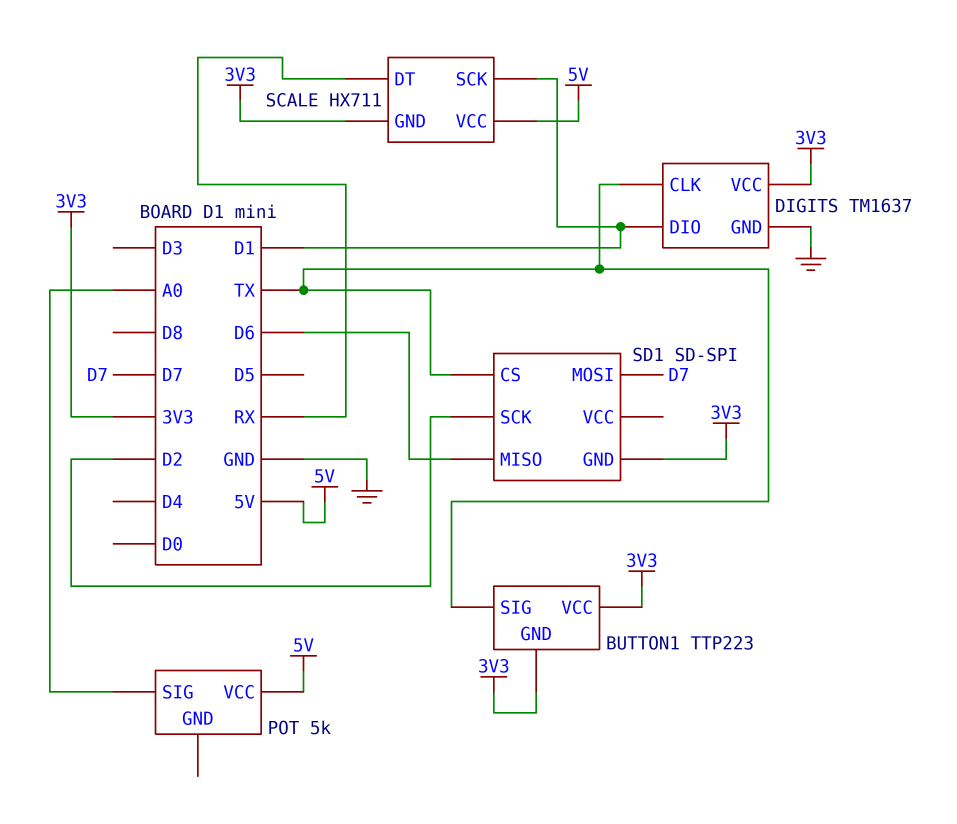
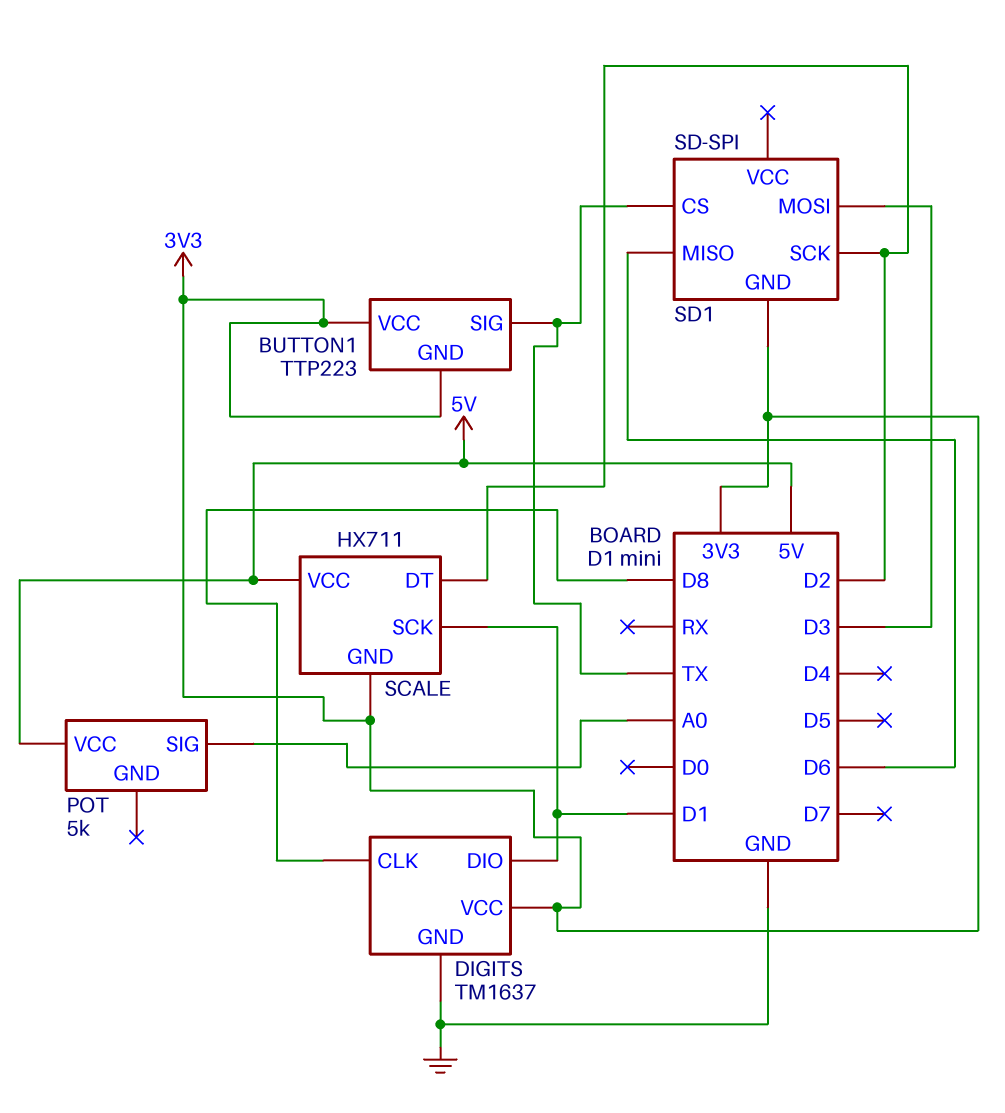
DIGITS pin CLK: TX -> D8
SCALE pin DT: RX -> D2
SD1 pin MOSI: D7 -> D3

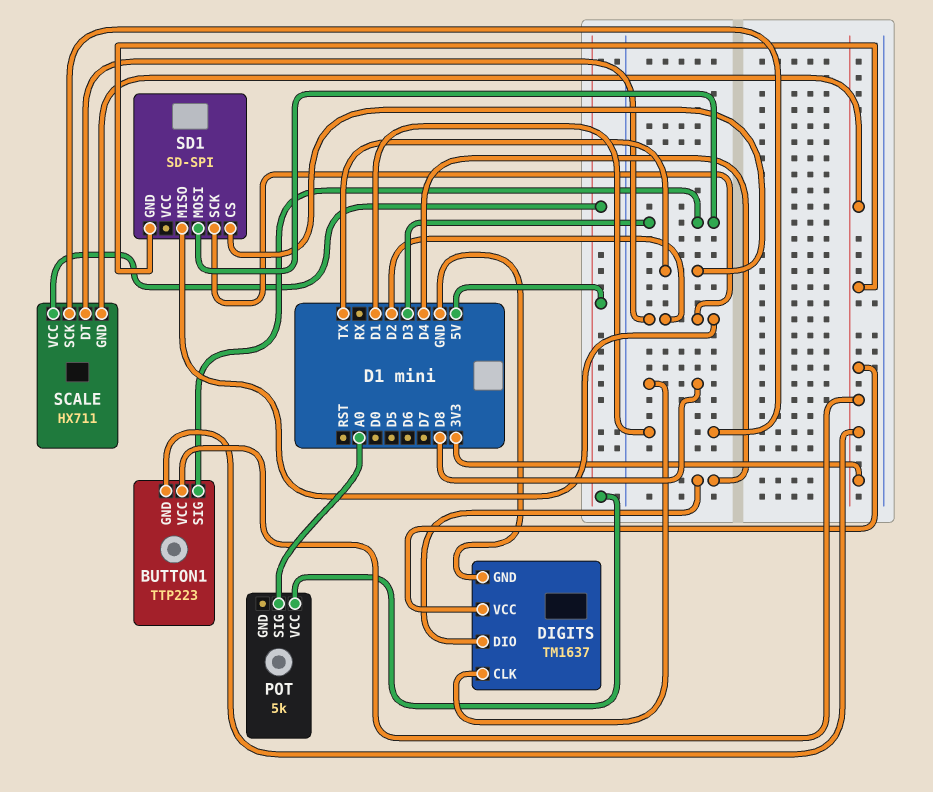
BUTTON1 pin SIG: TX -> D3
DIGITS pin DIO: D1 -> D4
SD1 pin MISO: D6 -> D2

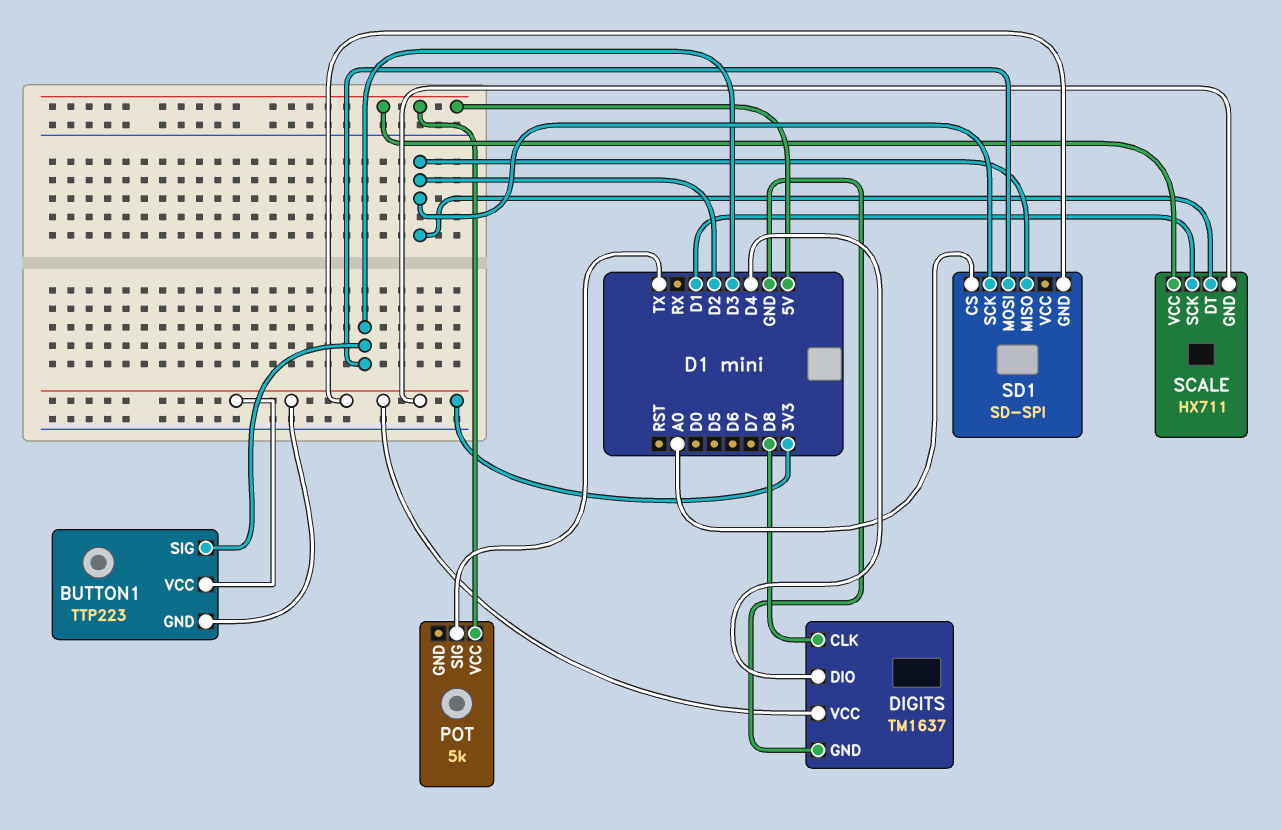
POT pin SIG: A0 -> TX
SD1 pin CS: TX -> A0

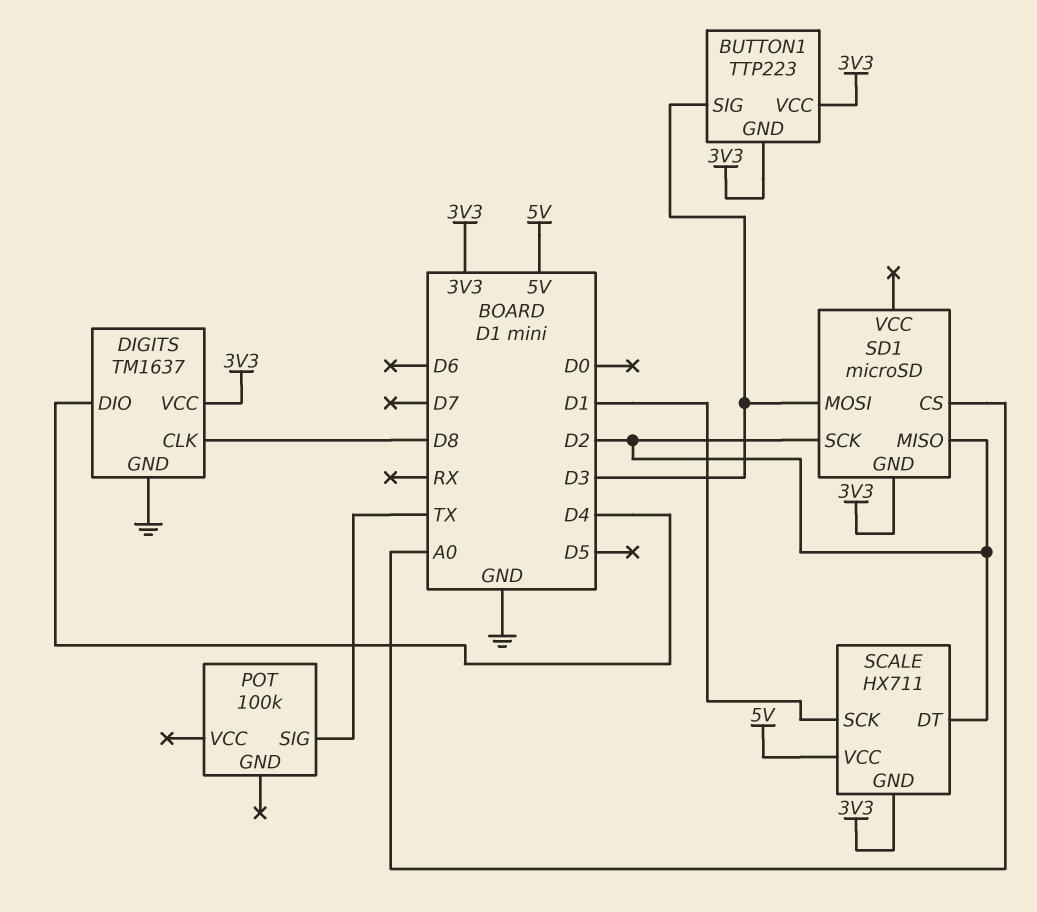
POT: 5k -> 100k
POT pin VCC: 5V -> none
SD1: SD-SPI -> microSD

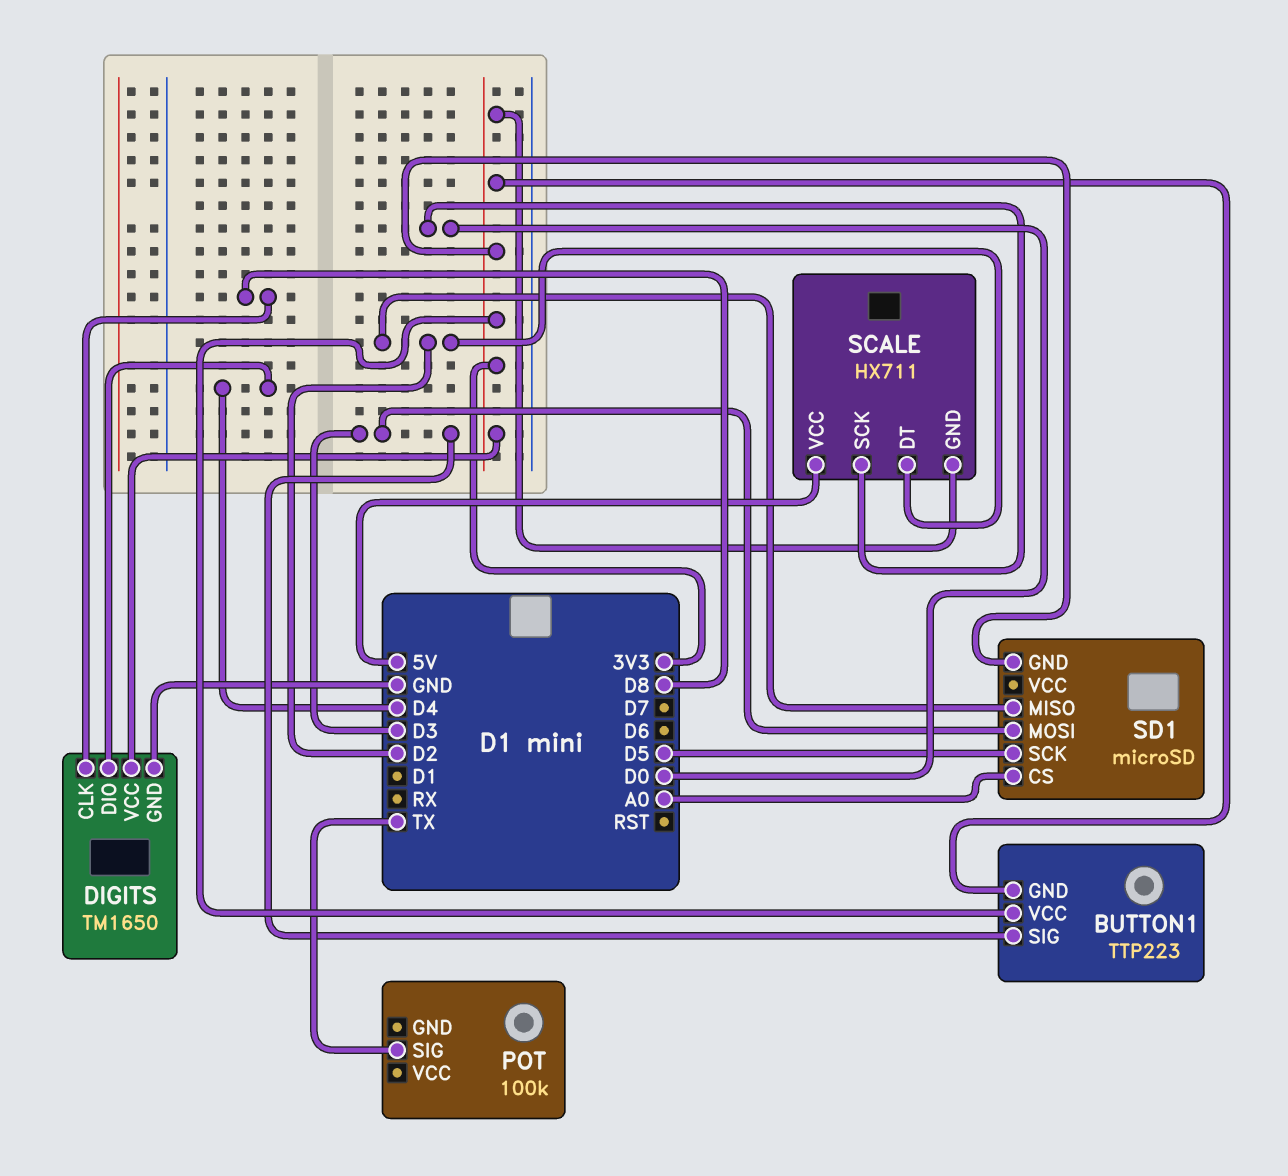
DIGITS: TM1637 -> TM1650
SCALE pin SCK: D1 -> D0
SD1 pin SCK: D2 -> D5

